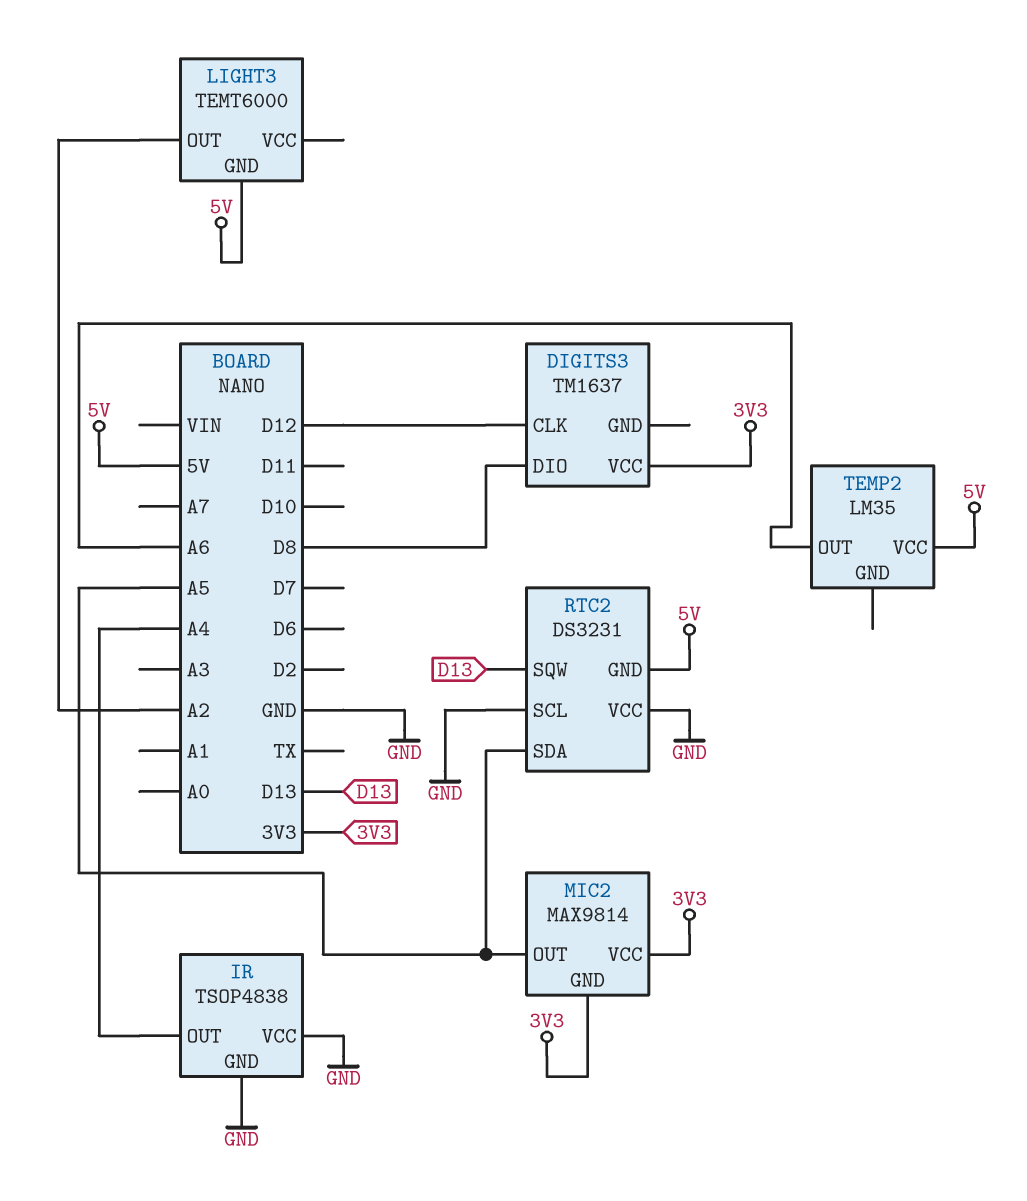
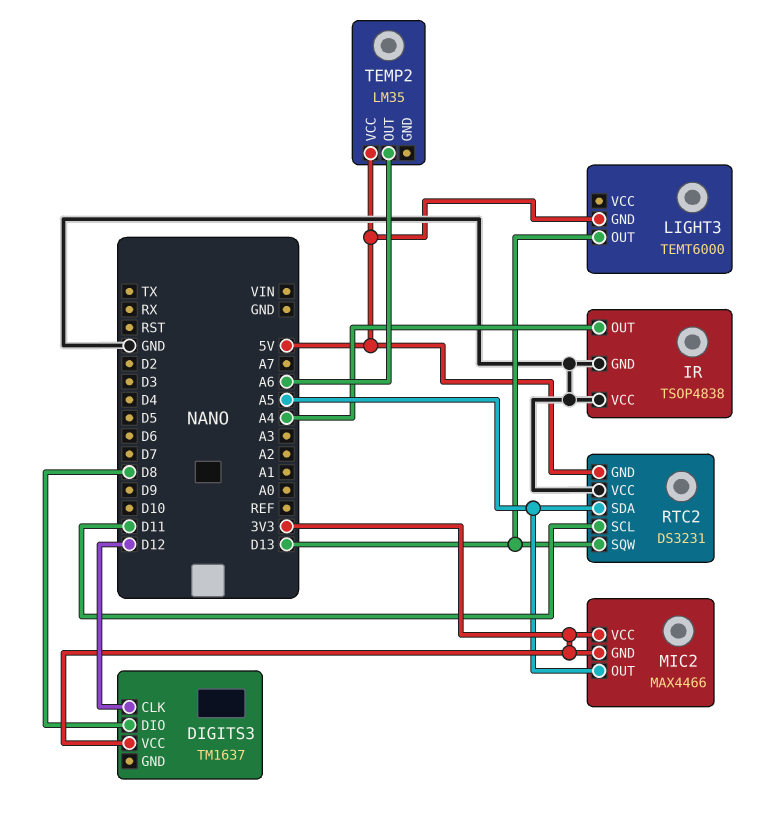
LIGHT3 pin OUT: A2 -> D13
MIC2: MAX9814 -> MAX4466
RTC2 pin SCL: GND -> D11

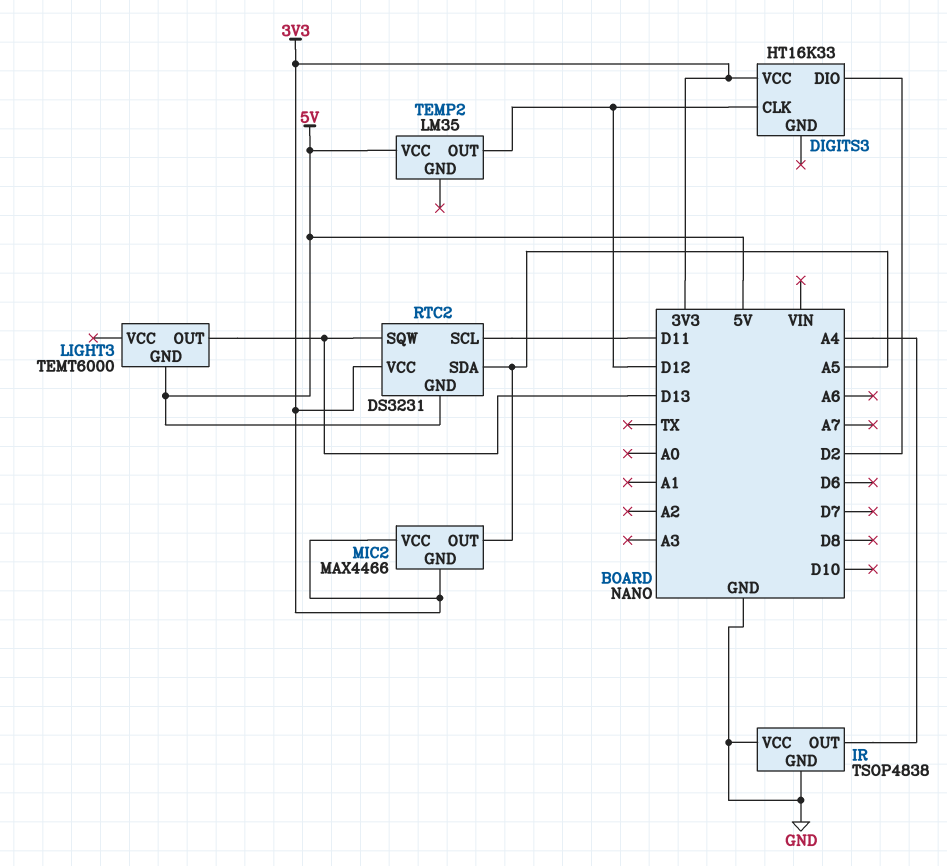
DIGITS3: TM1637 -> HT16K33
DIGITS3 pin DIO: D8 -> D2
RTC2 pin VCC: GND -> 3V3
TEMP2 pin OUT: A6 -> D12

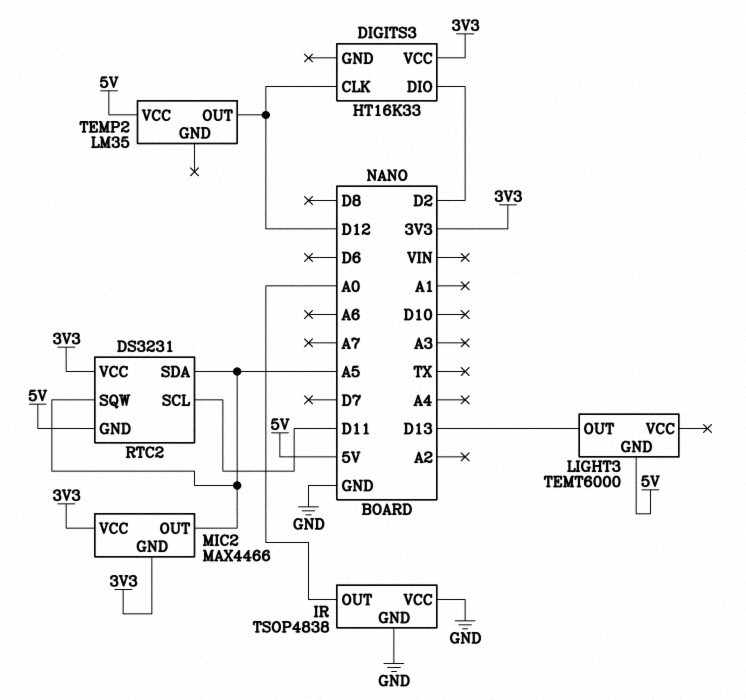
IR pin OUT: A4 -> A0
RTC2 pin SQW: D13 -> A5

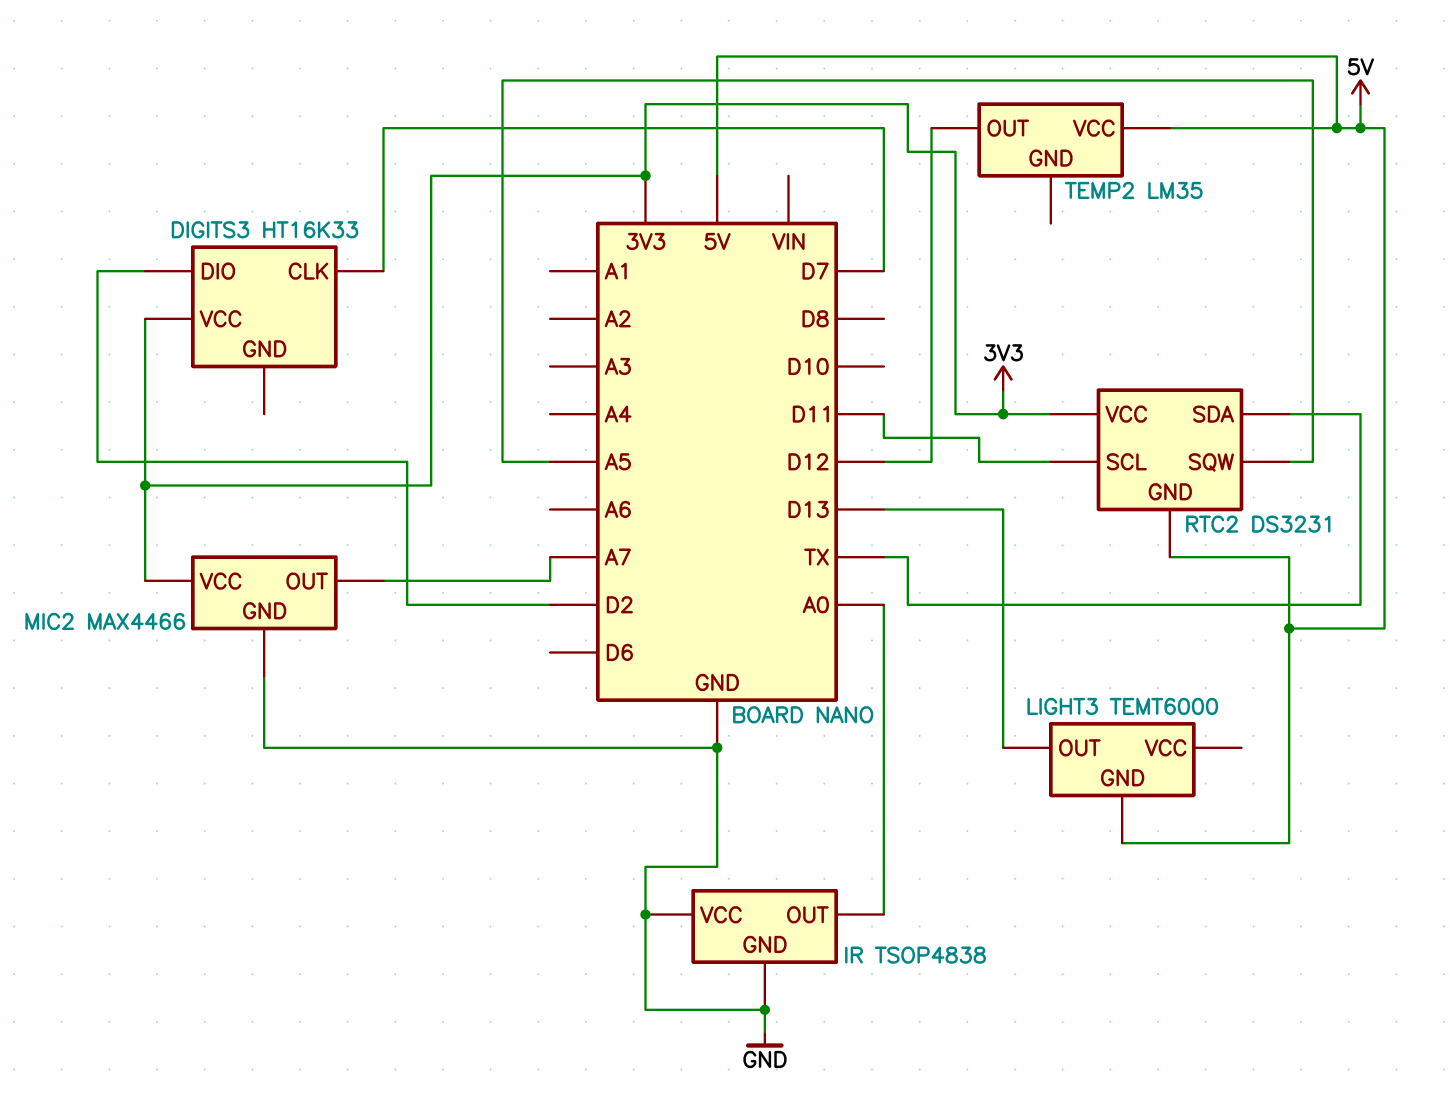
DIGITS3 pin CLK: D12 -> D7
MIC2 pin GND: 3V3 -> GND
MIC2 pin OUT: A5 -> A7
RTC2 pin SDA: A5 -> TX

